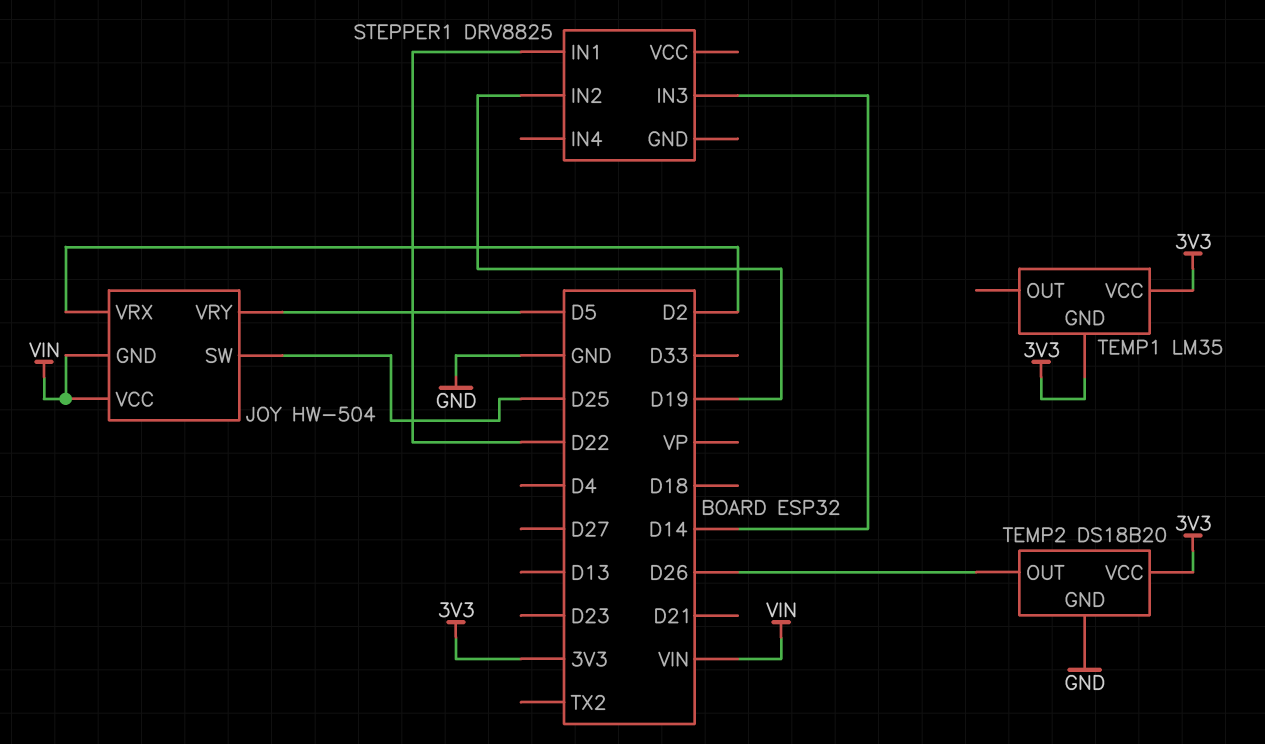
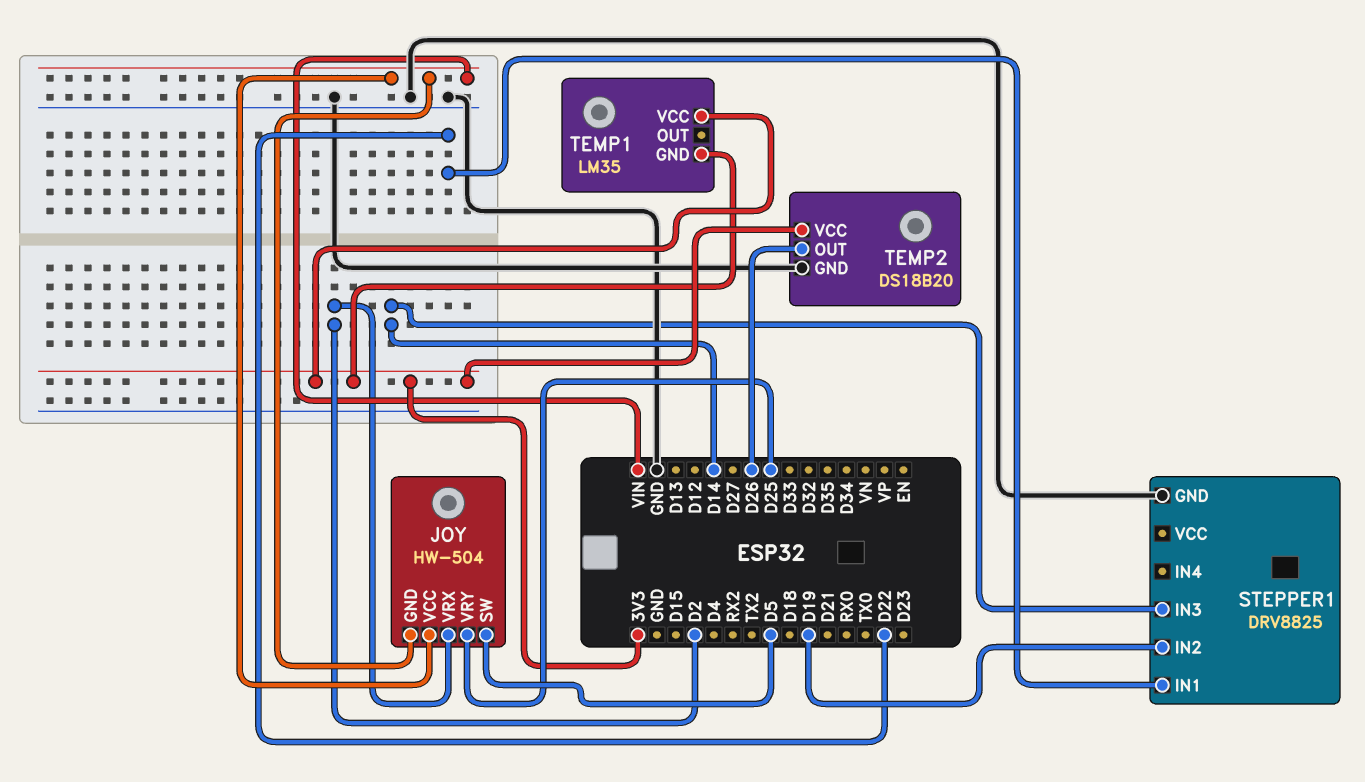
JOY pin SW: D25 -> D5
JOY pin VRY: D5 -> D25
STEPPER1 pin GND: none -> GND

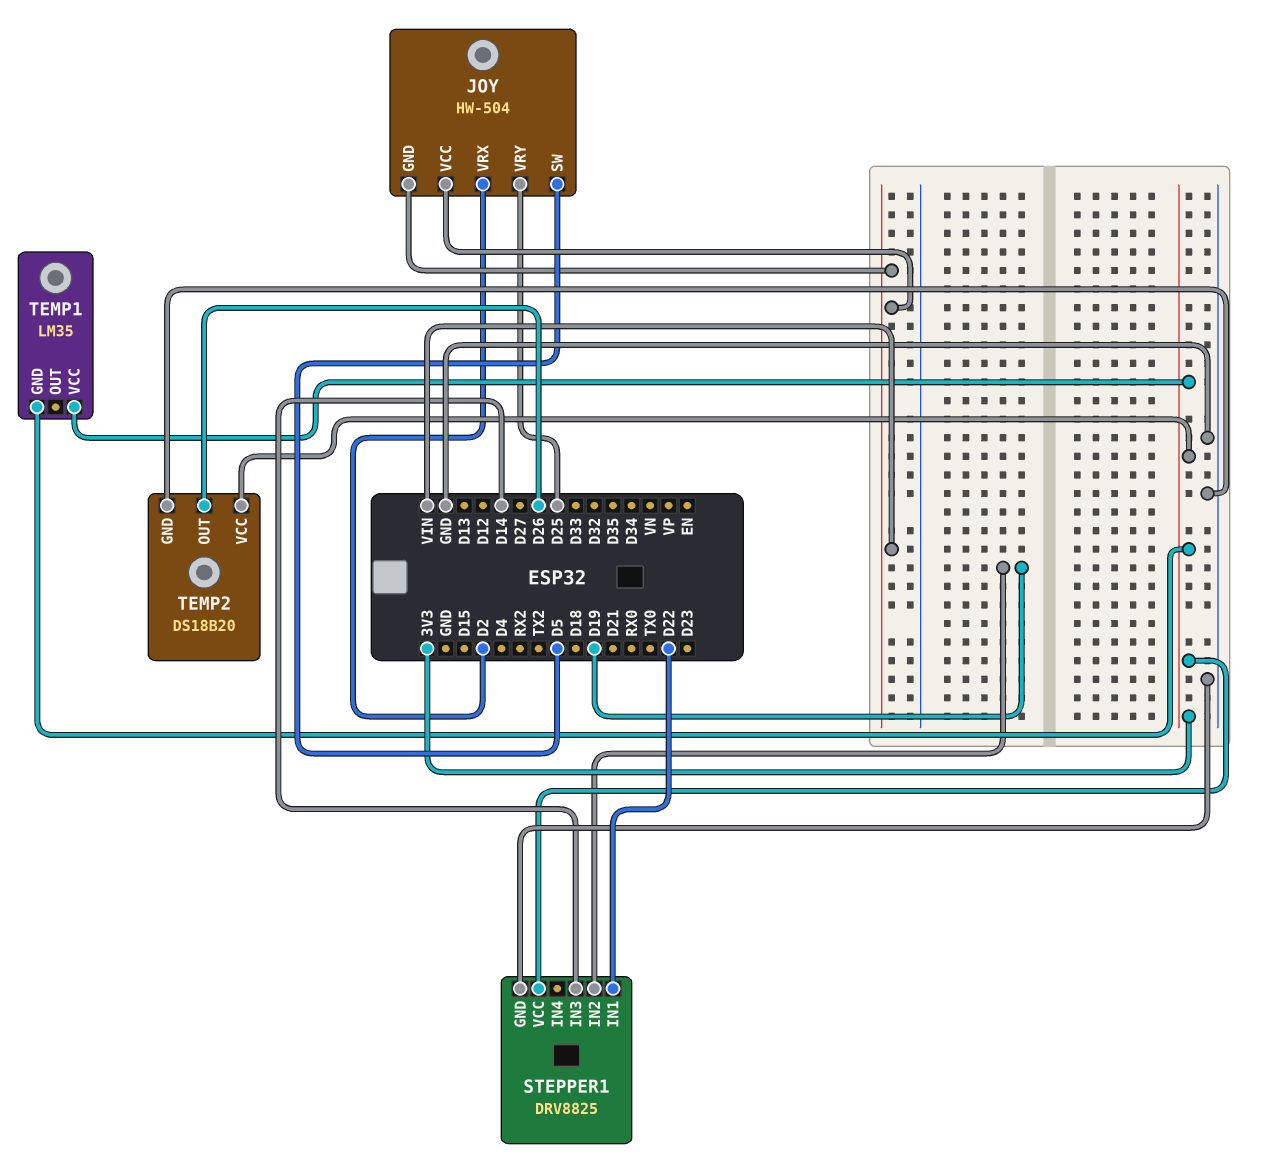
STEPPER1 pin VCC: none -> 3V3

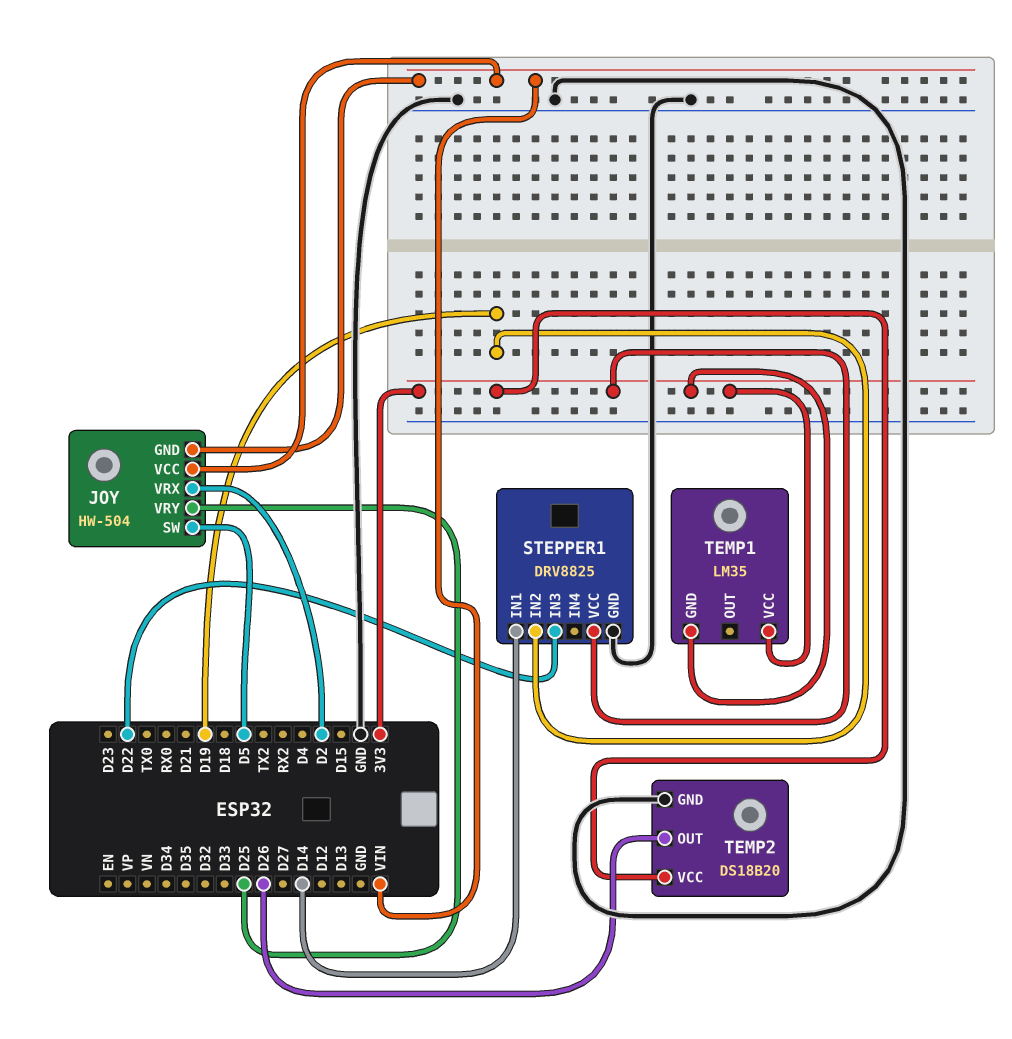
STEPPER1 pin IN1: D22 -> D14
STEPPER1 pin IN3: D14 -> D22

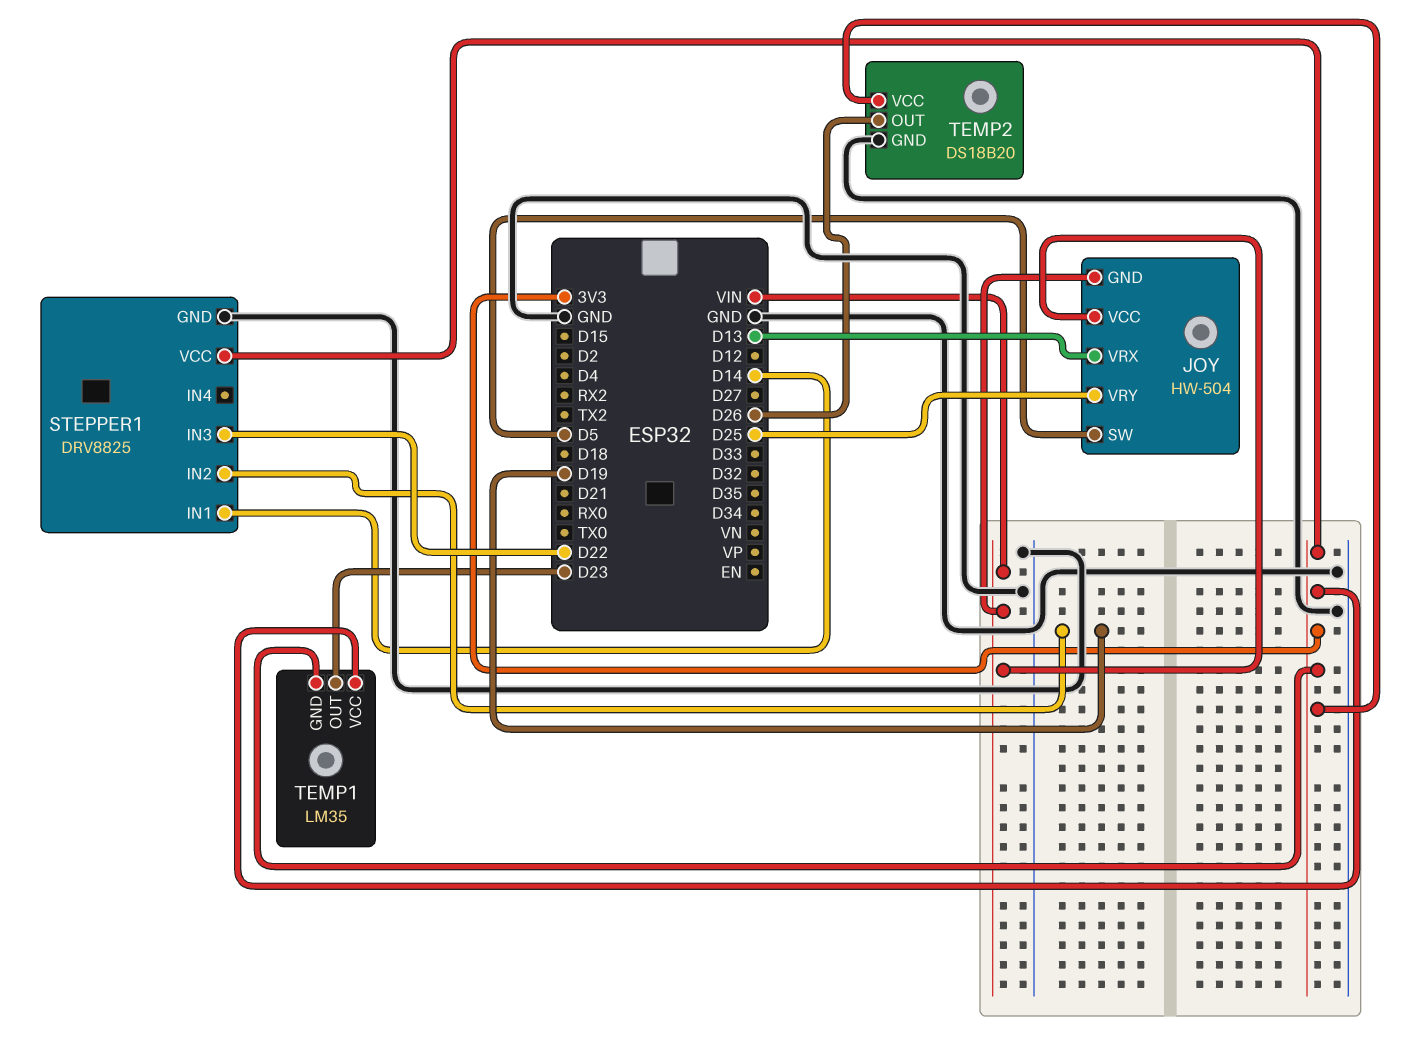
JOY pin VRX: D2 -> D13
TEMP1 pin OUT: none -> D23

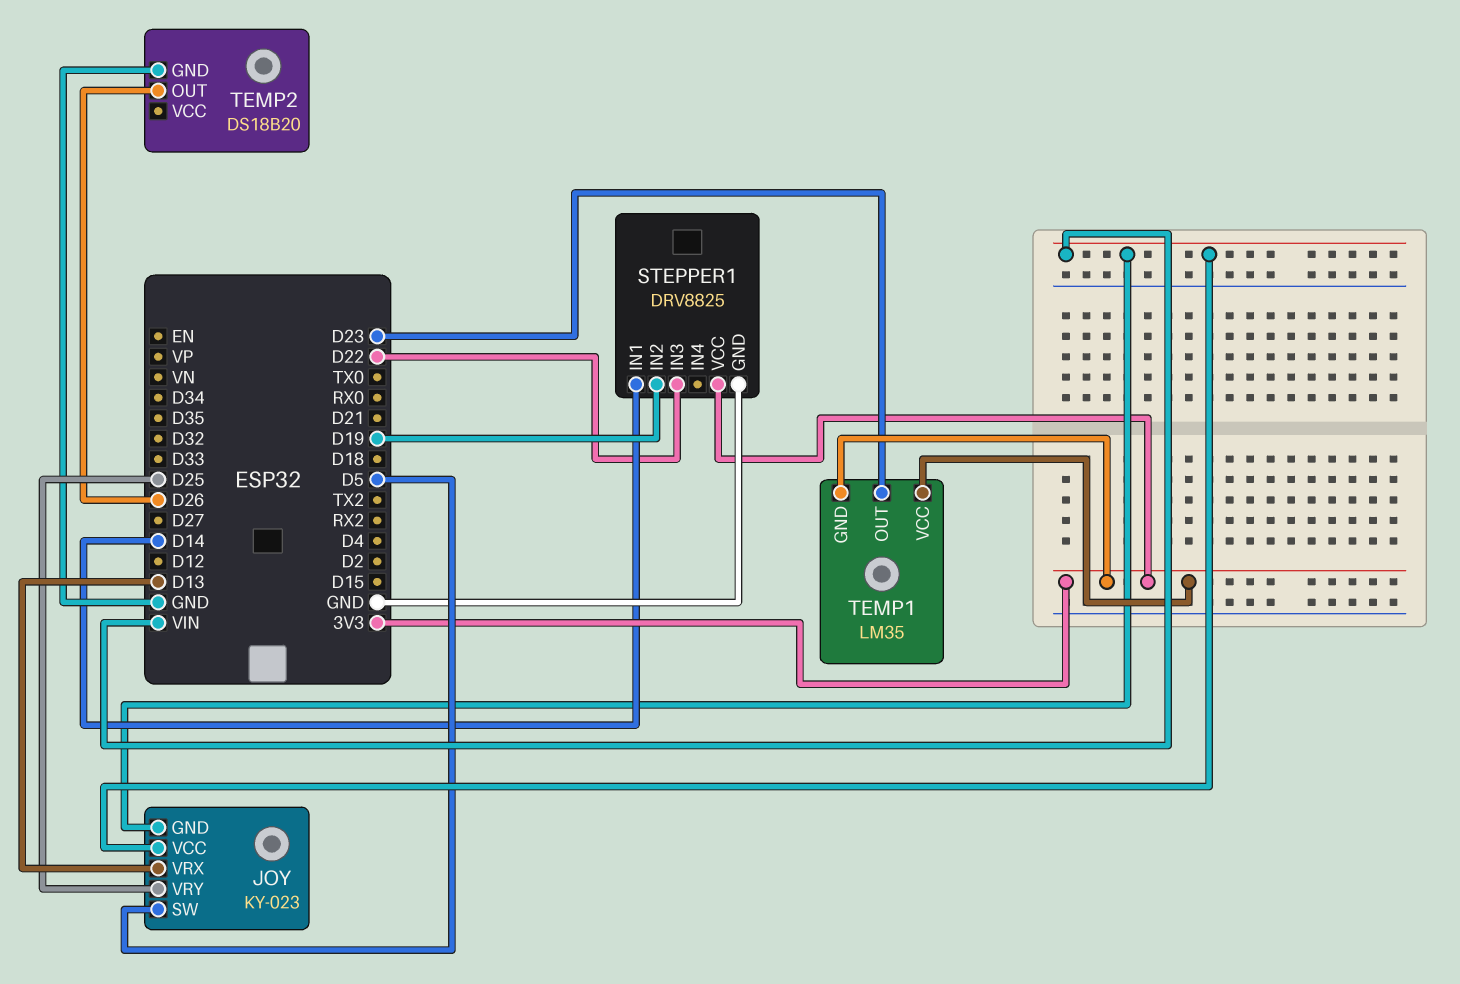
JOY: HW-504 -> KY-023
TEMP2 pin VCC: 3V3 -> none

